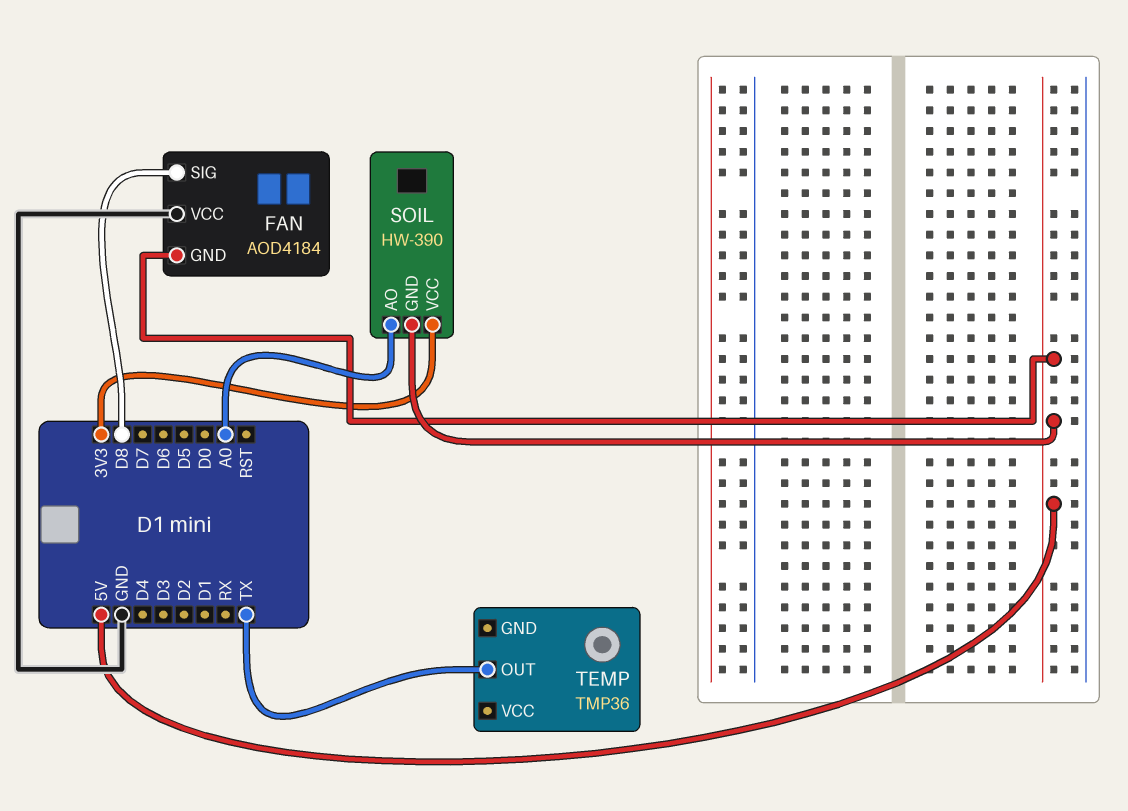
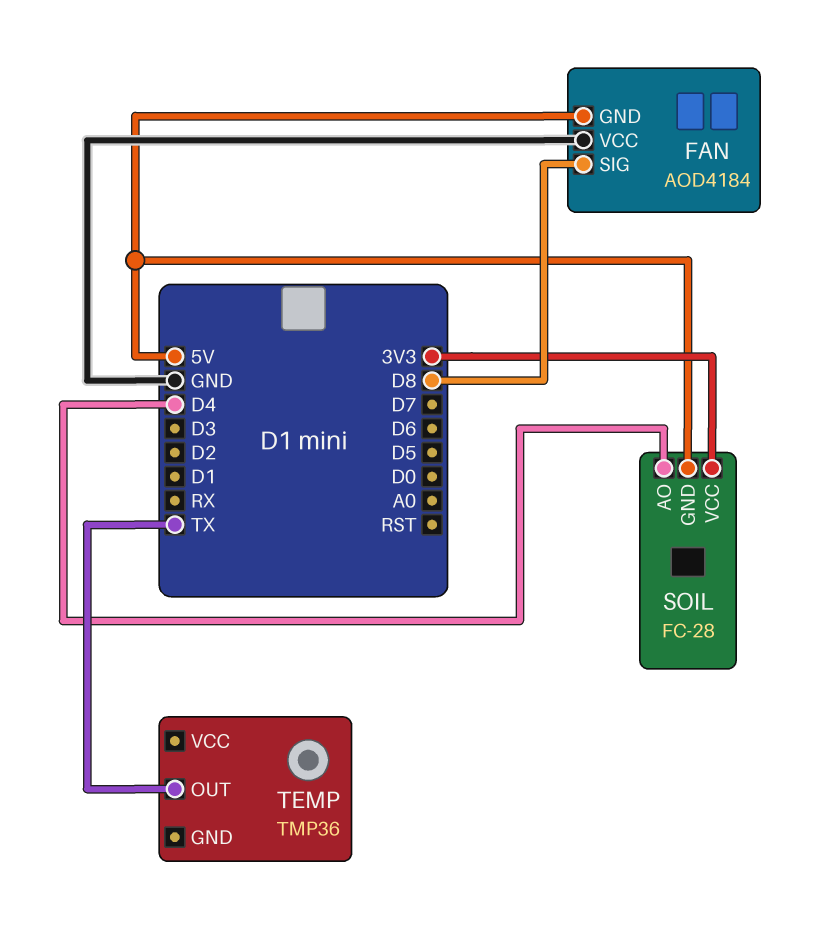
SOIL: HW-390 -> FC-28
SOIL pin AO: A0 -> D4

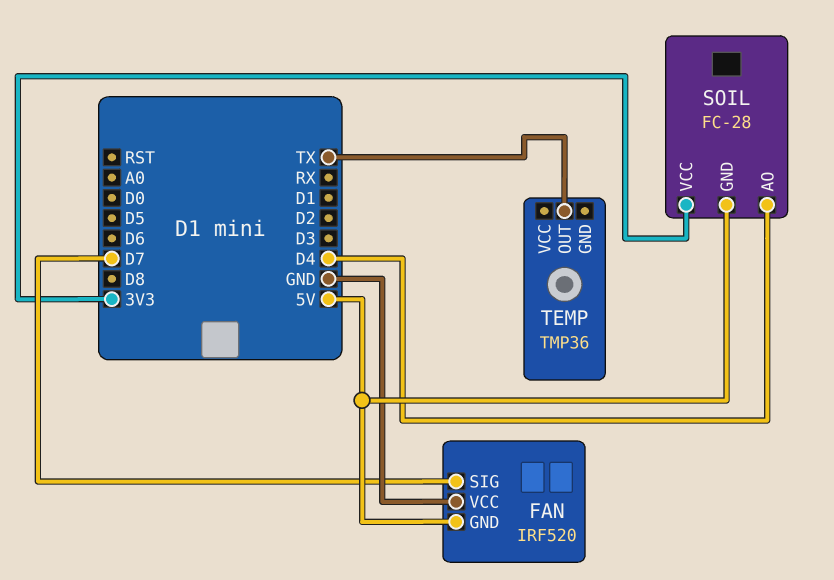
FAN: AOD4184 -> IRF520
FAN pin SIG: D8 -> D7

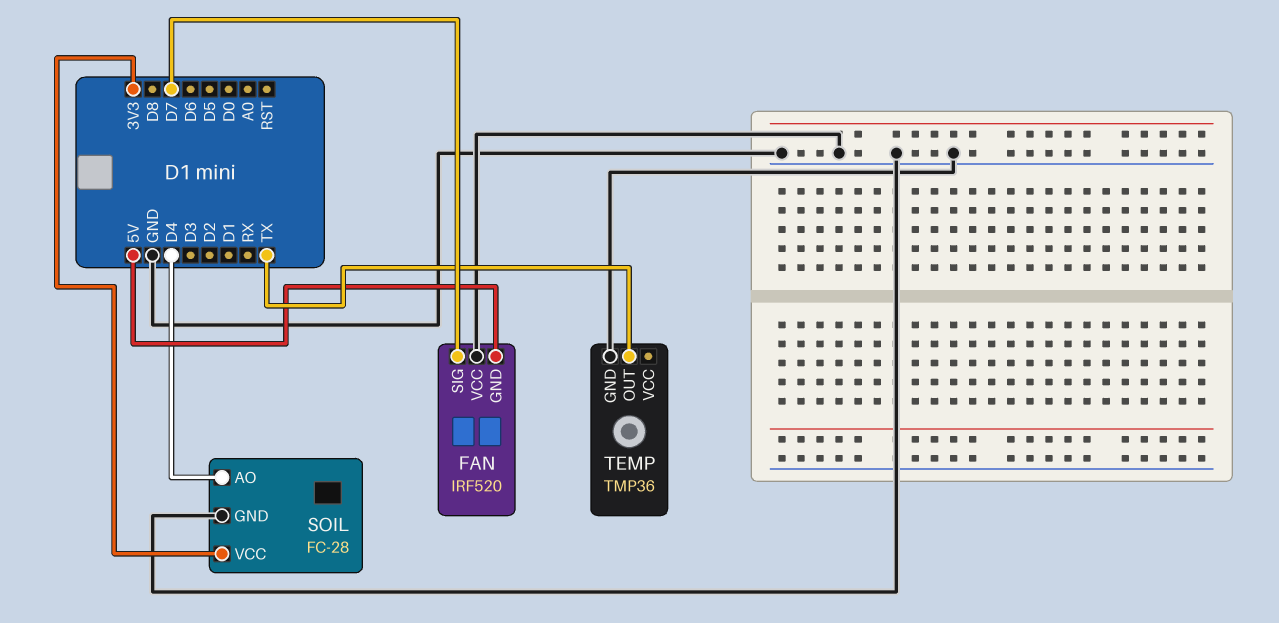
SOIL pin GND: 5V -> GND
TEMP pin GND: none -> GND

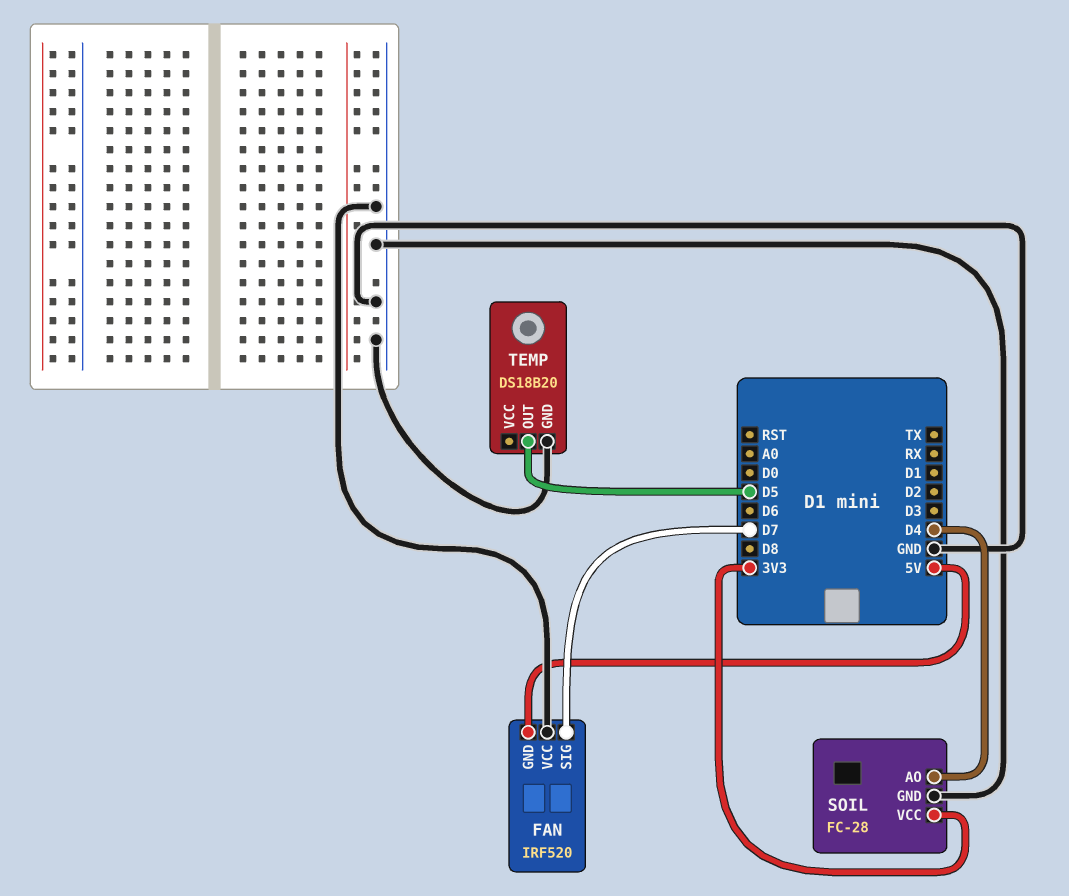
TEMP: TMP36 -> DS18B20
TEMP pin OUT: TX -> D5

